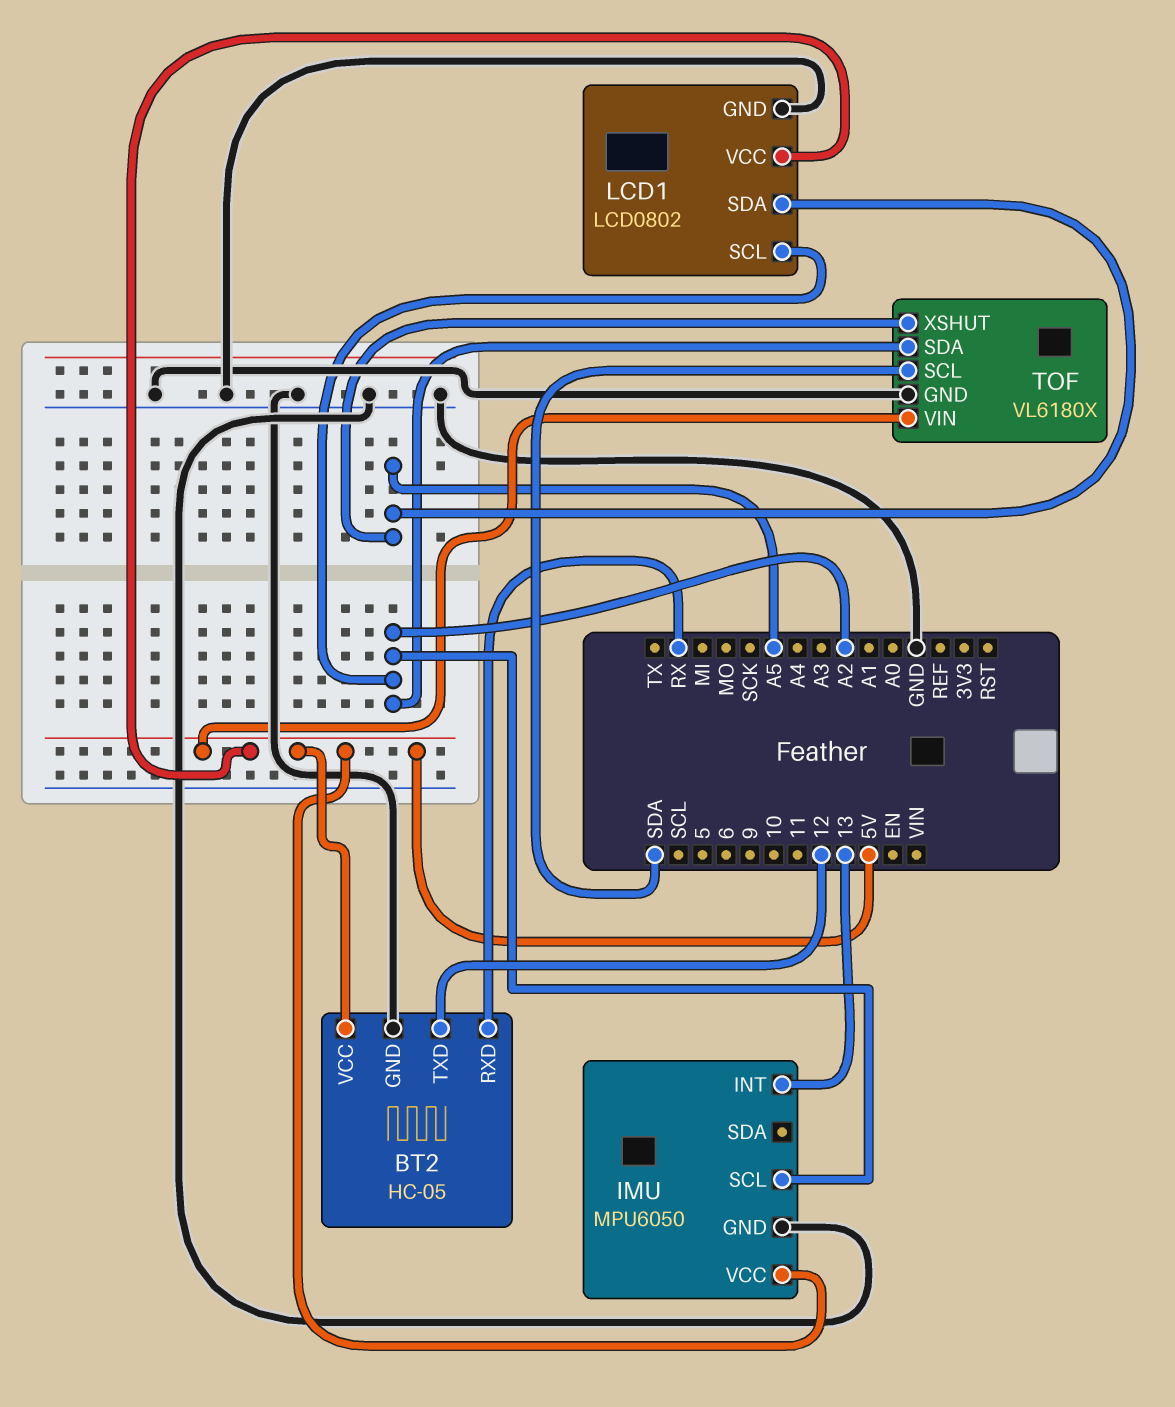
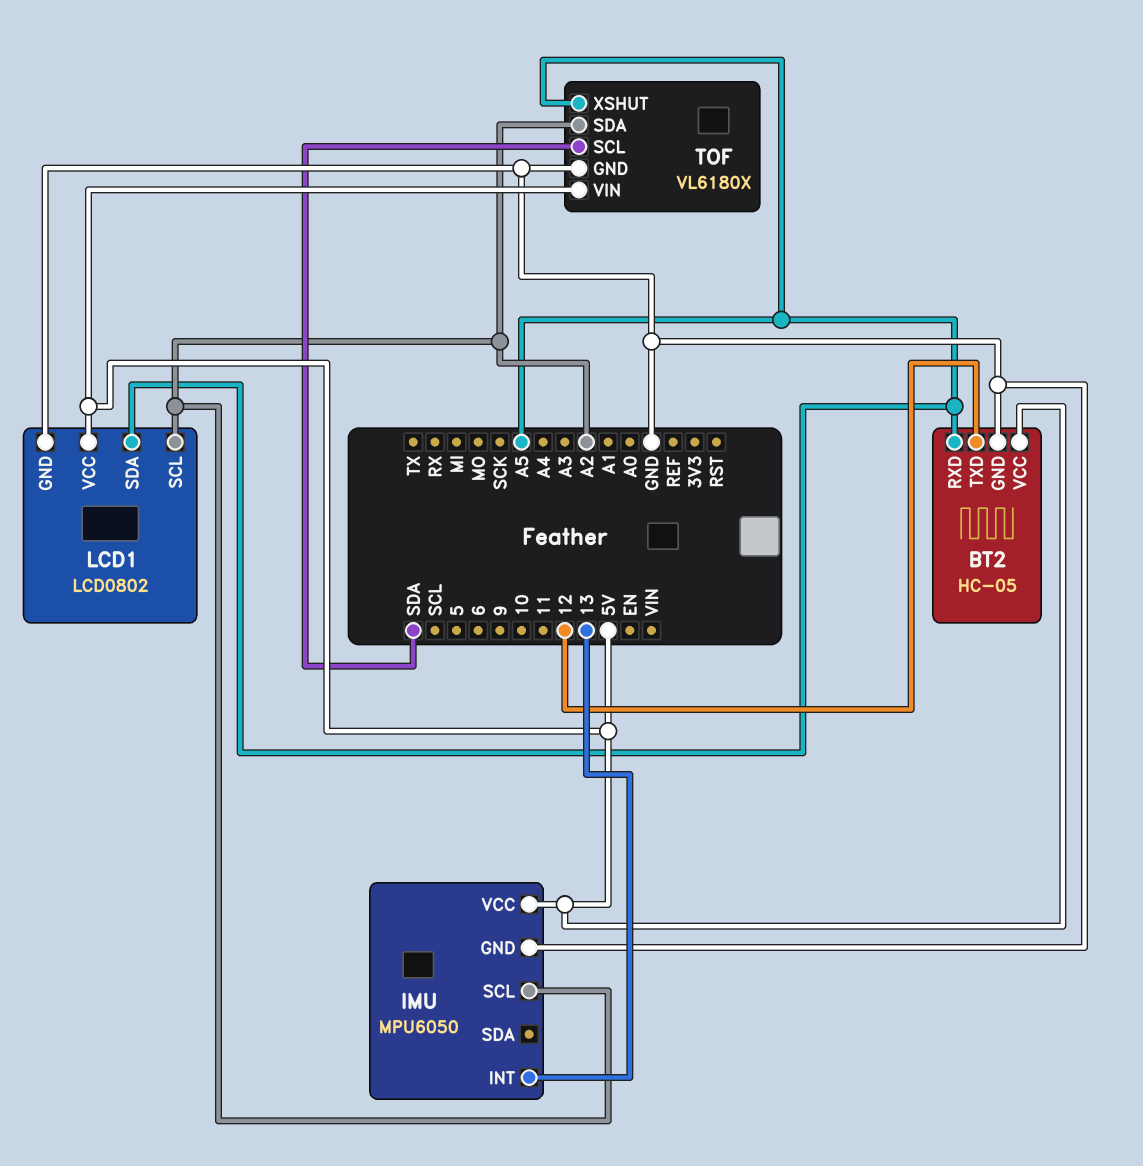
BT2 pin RXD: RX -> A5

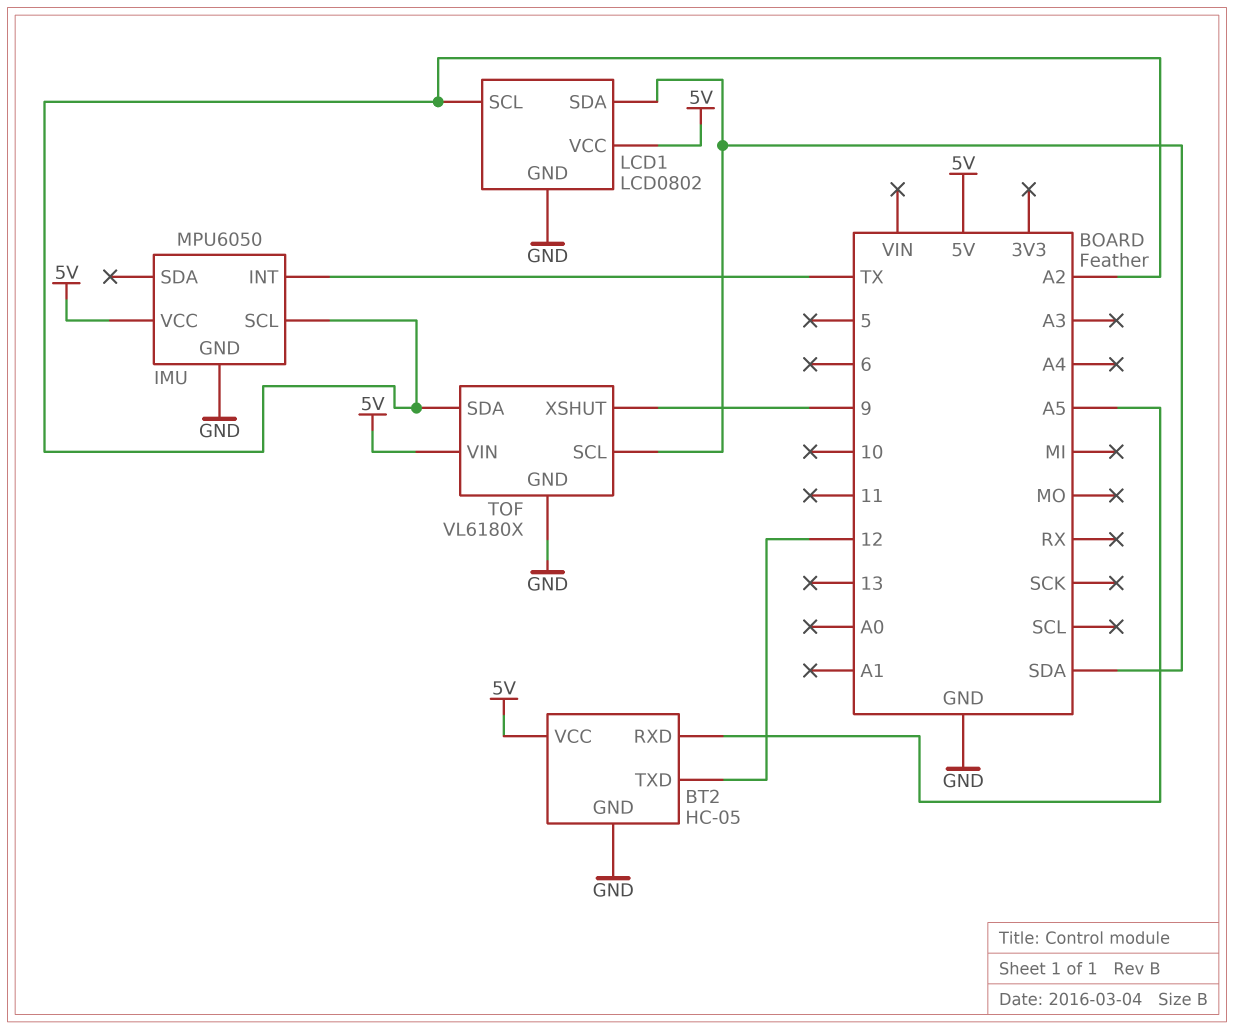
IMU pin INT: 13 -> TX
LCD1 pin SDA: A5 -> SDA
TOF pin XSHUT: A5 -> 9

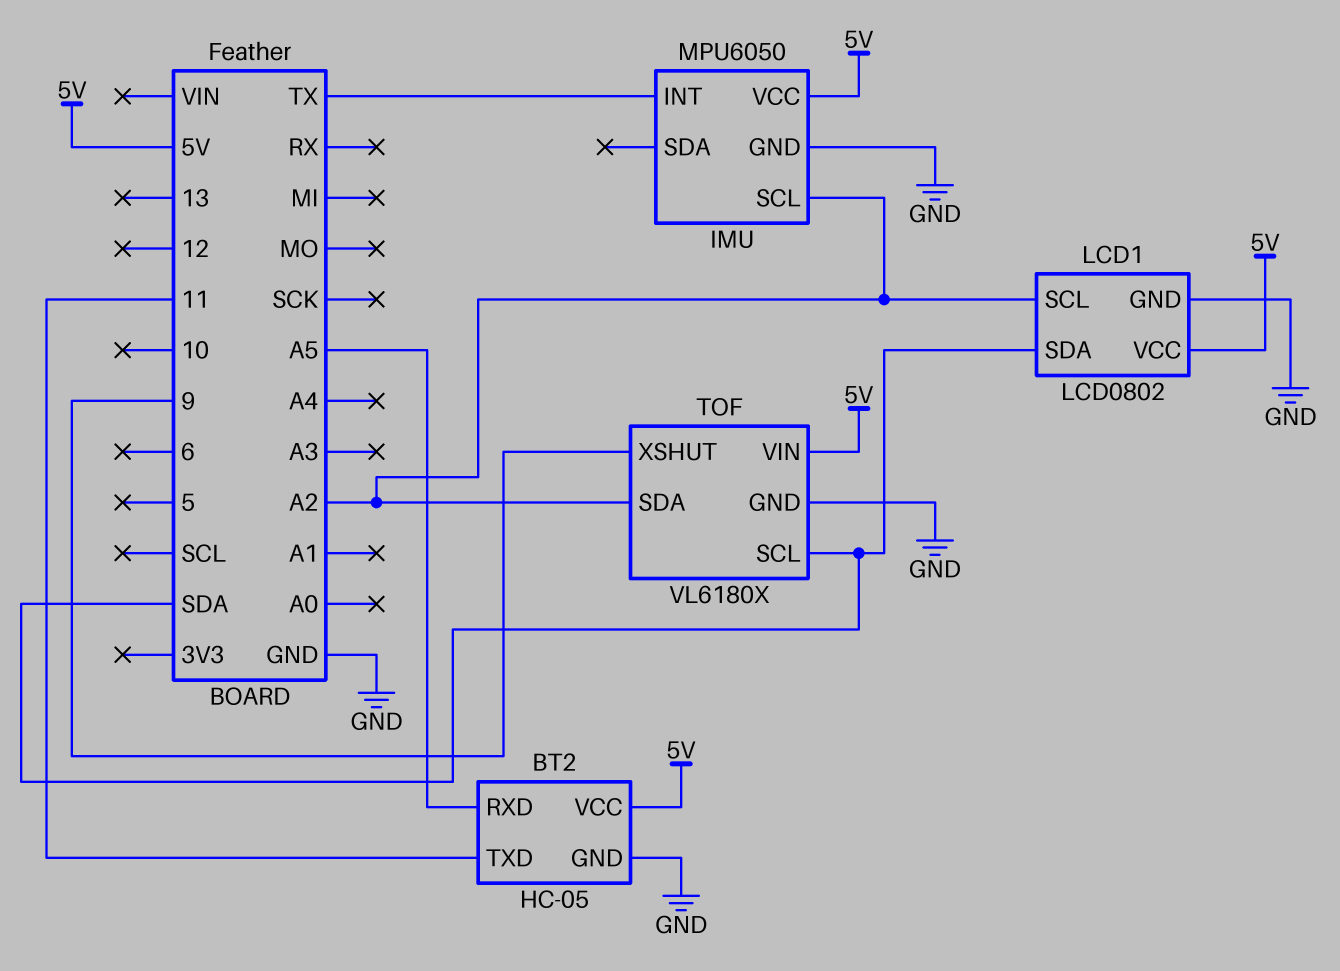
BT2 pin TXD: 12 -> 11

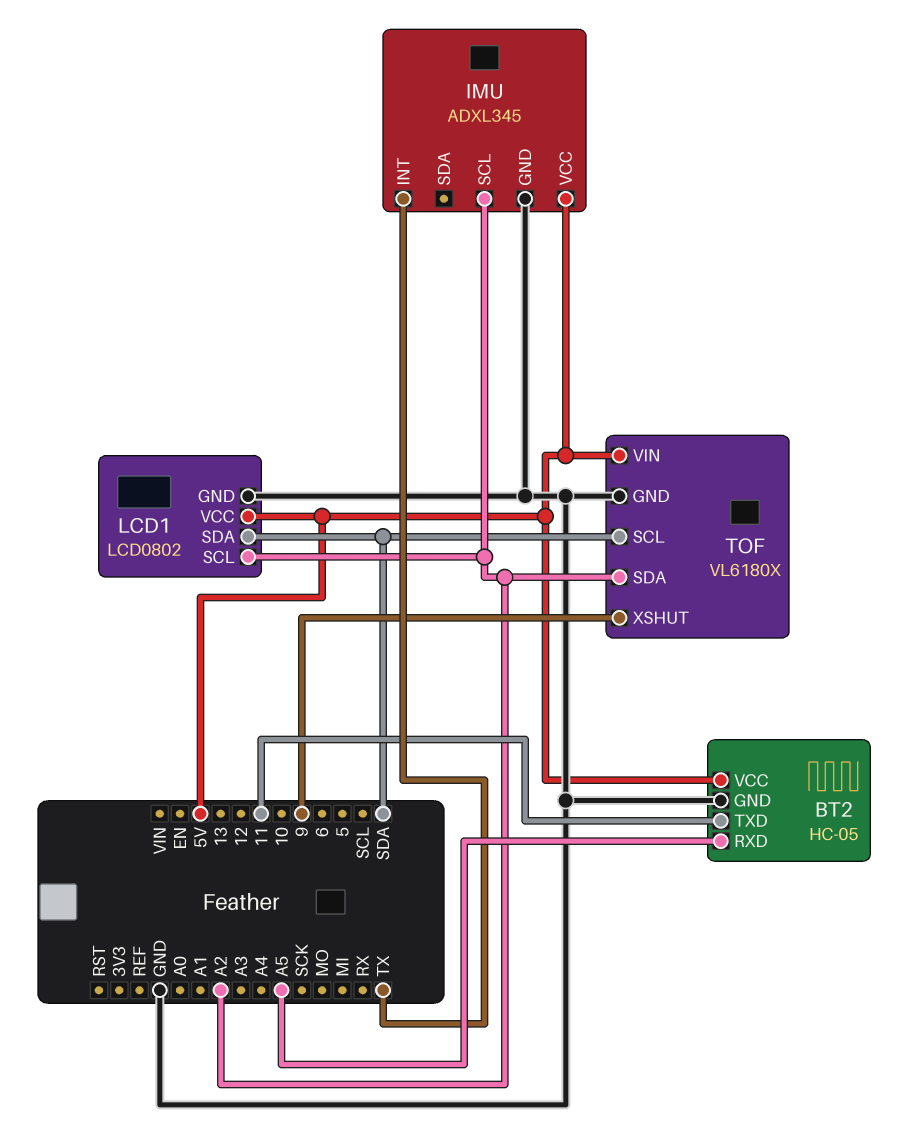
IMU: MPU6050 -> ADXL345

